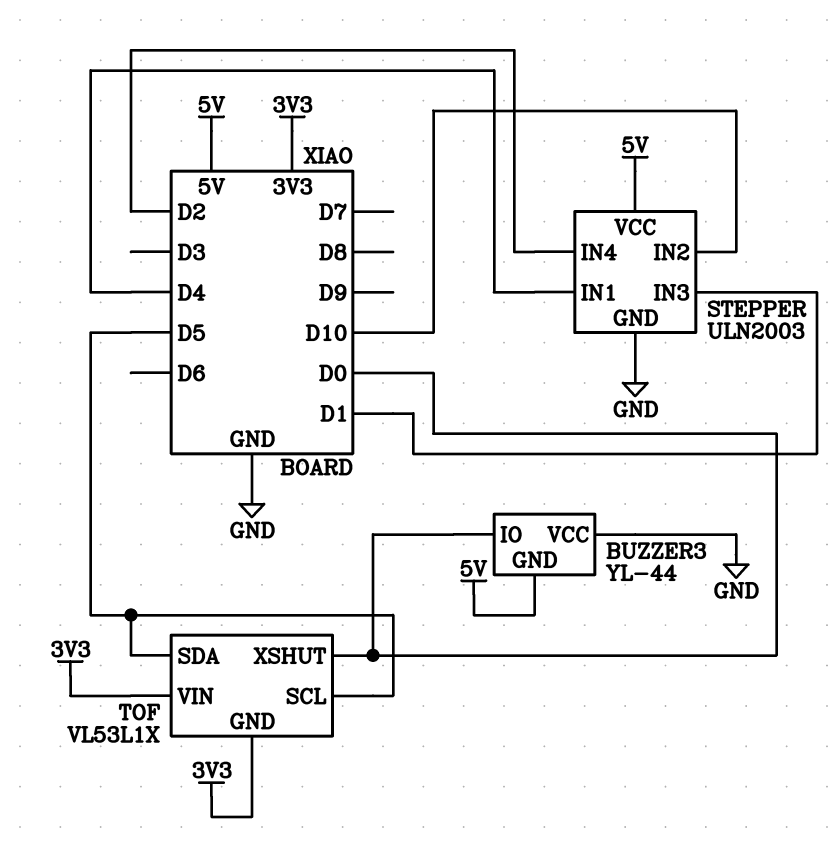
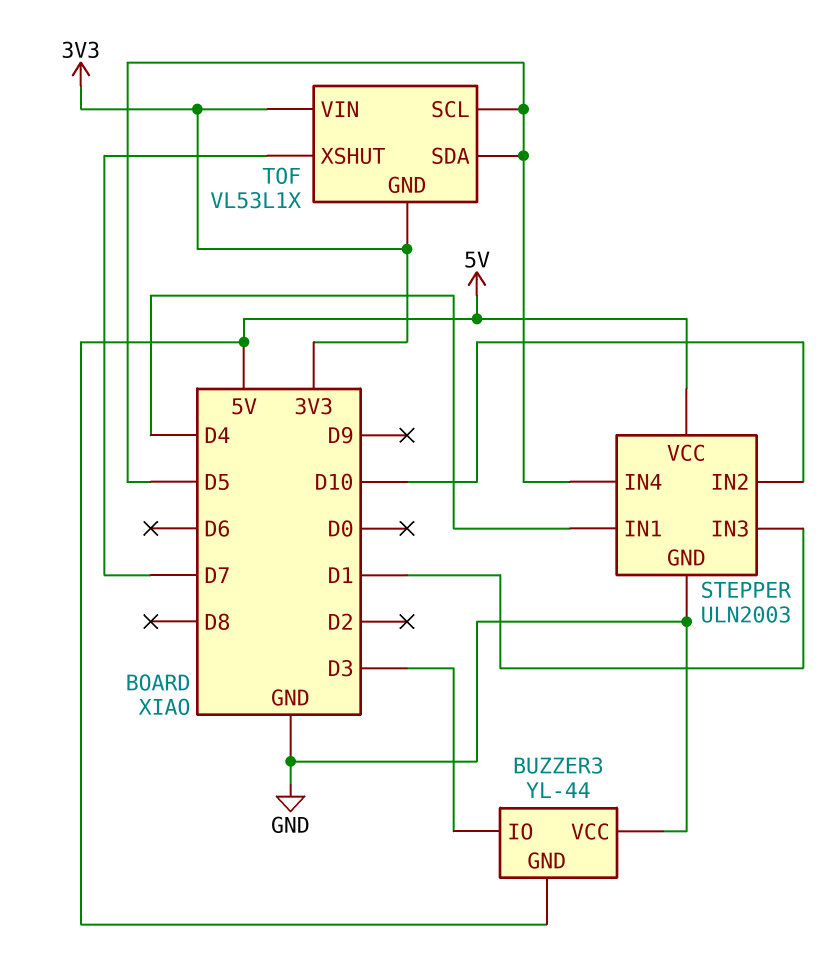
BUZZER3 pin IO: D0 -> D3
STEPPER pin IN4: D2 -> D5
TOF pin XSHUT: D0 -> D7

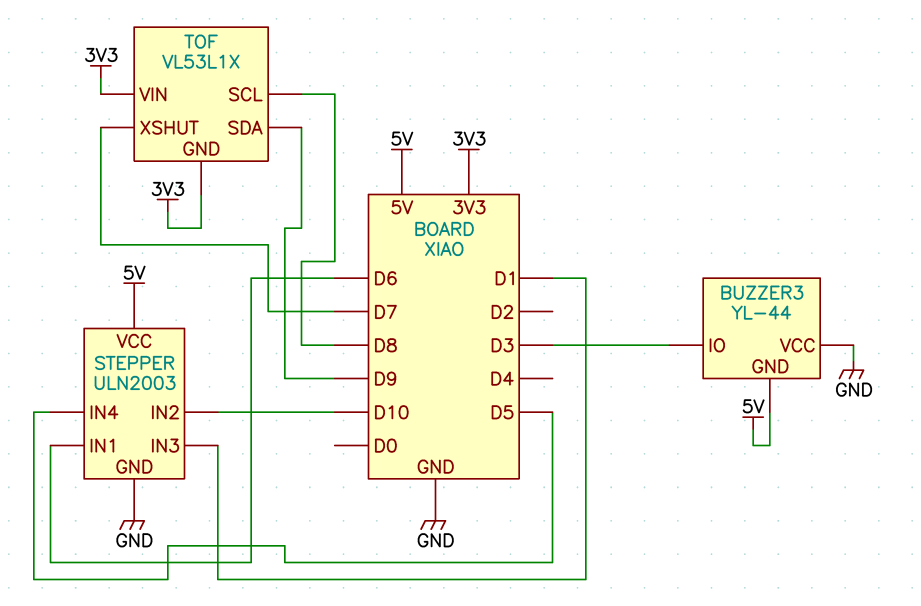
STEPPER pin IN1: D4 -> D6
TOF pin SCL: D5 -> D8
TOF pin SDA: D5 -> D9

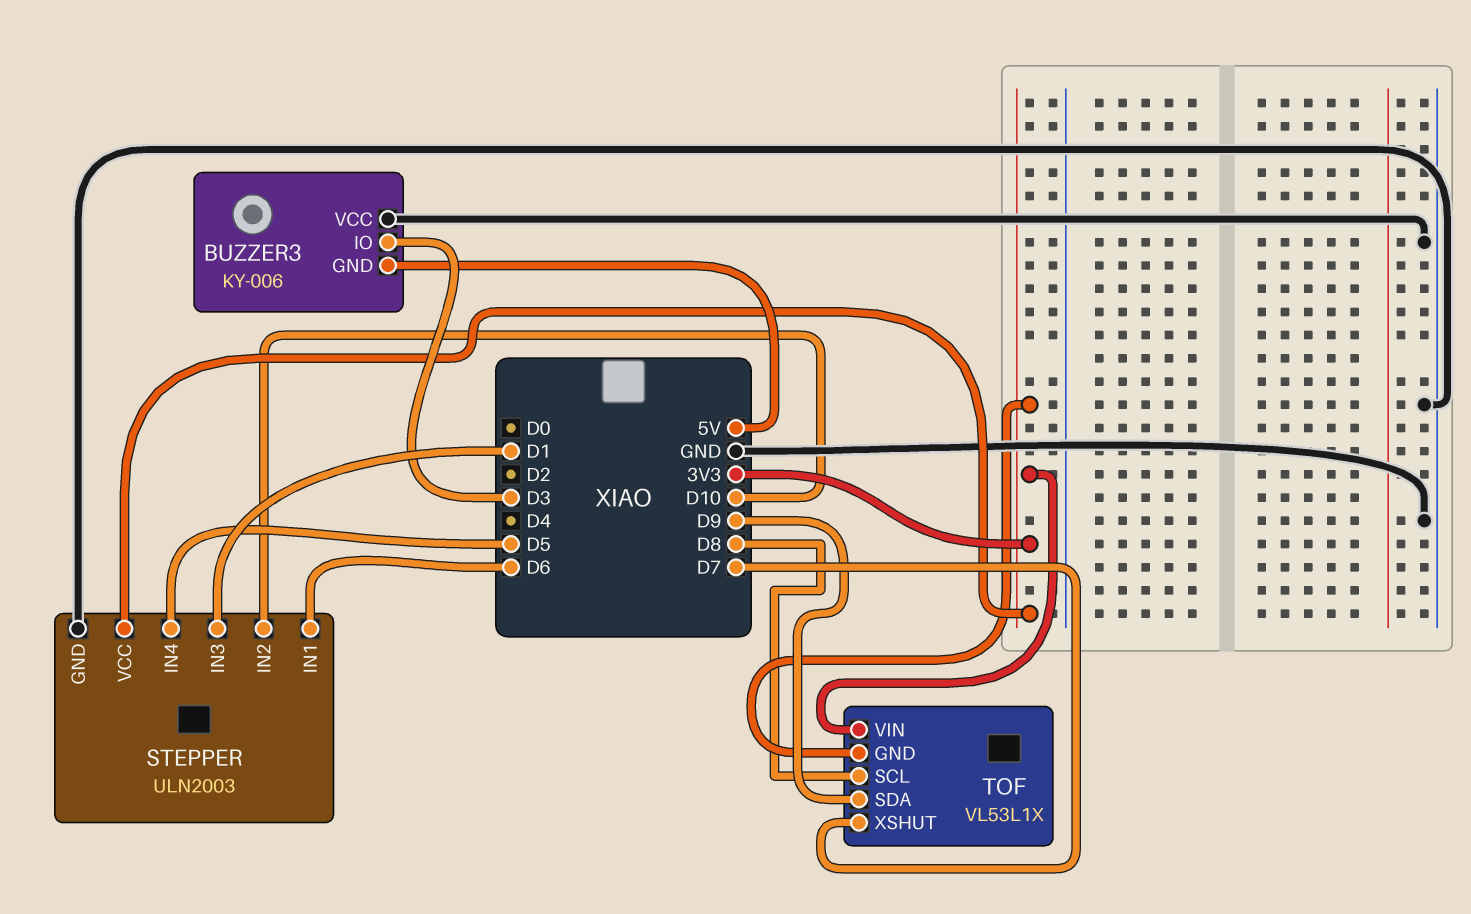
BUZZER3: YL-44 -> KY-006
STEPPER pin VCC: 5V -> 3V3

